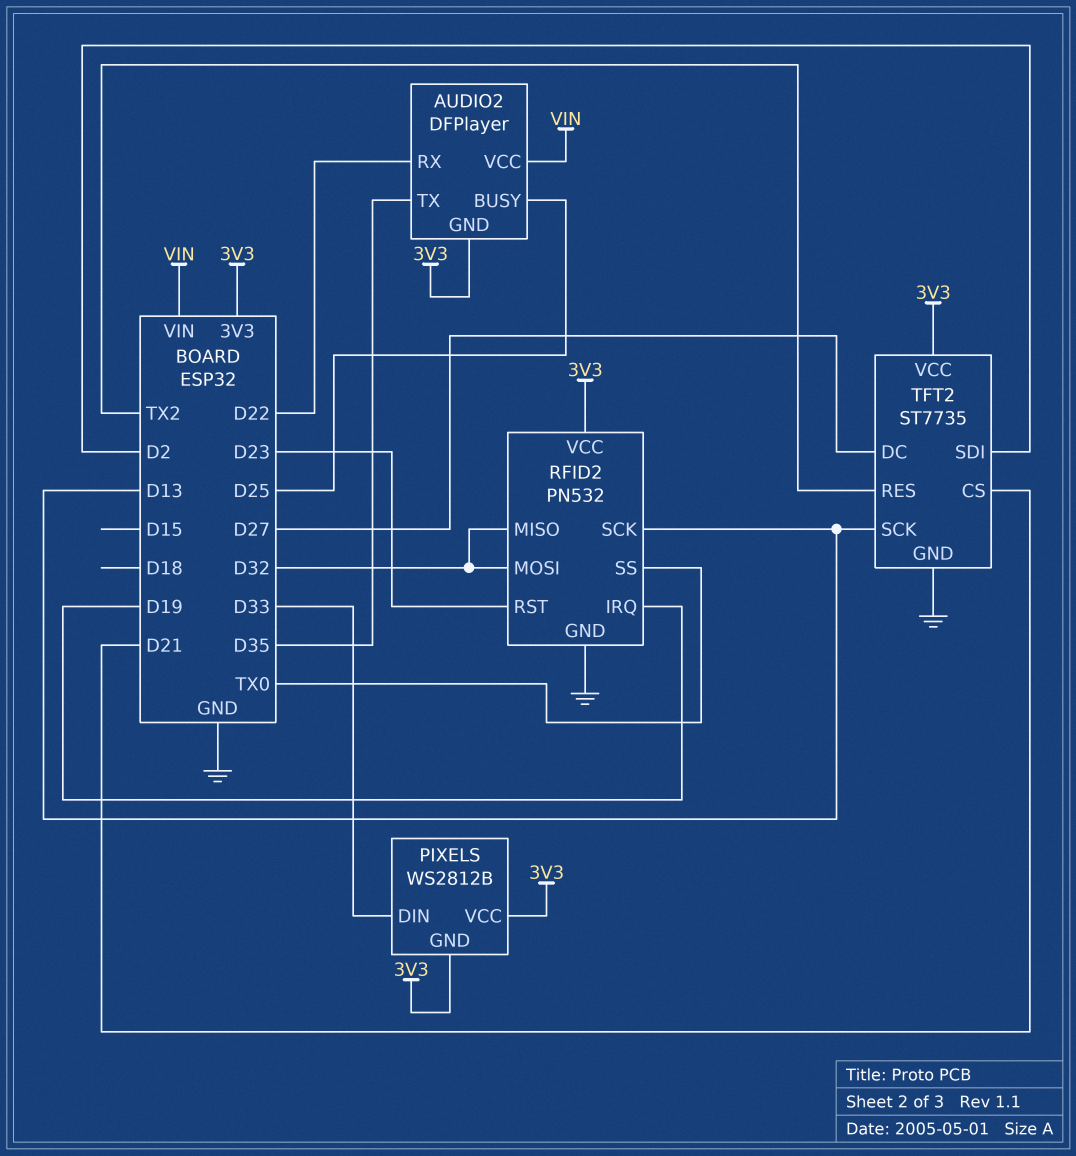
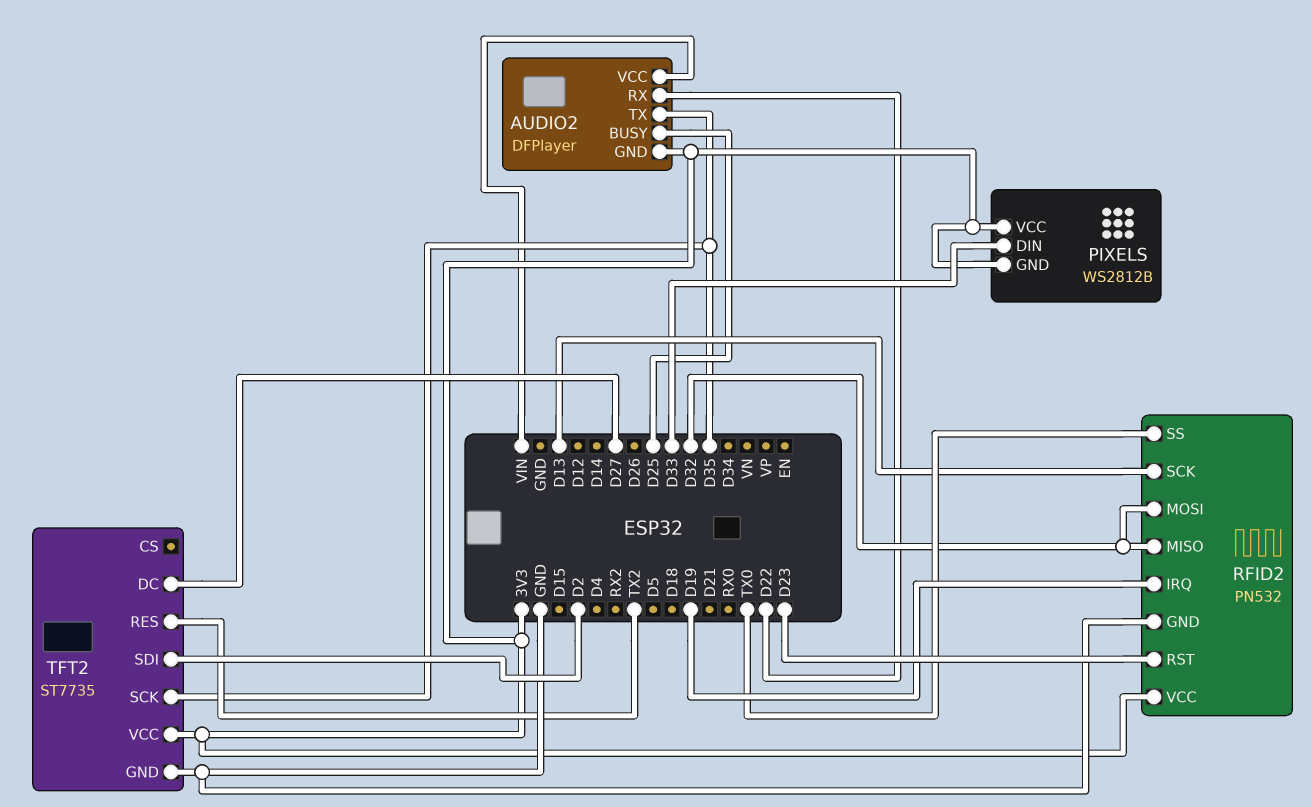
TFT2 pin CS: D21 -> none
TFT2 pin SCK: D13 -> D35

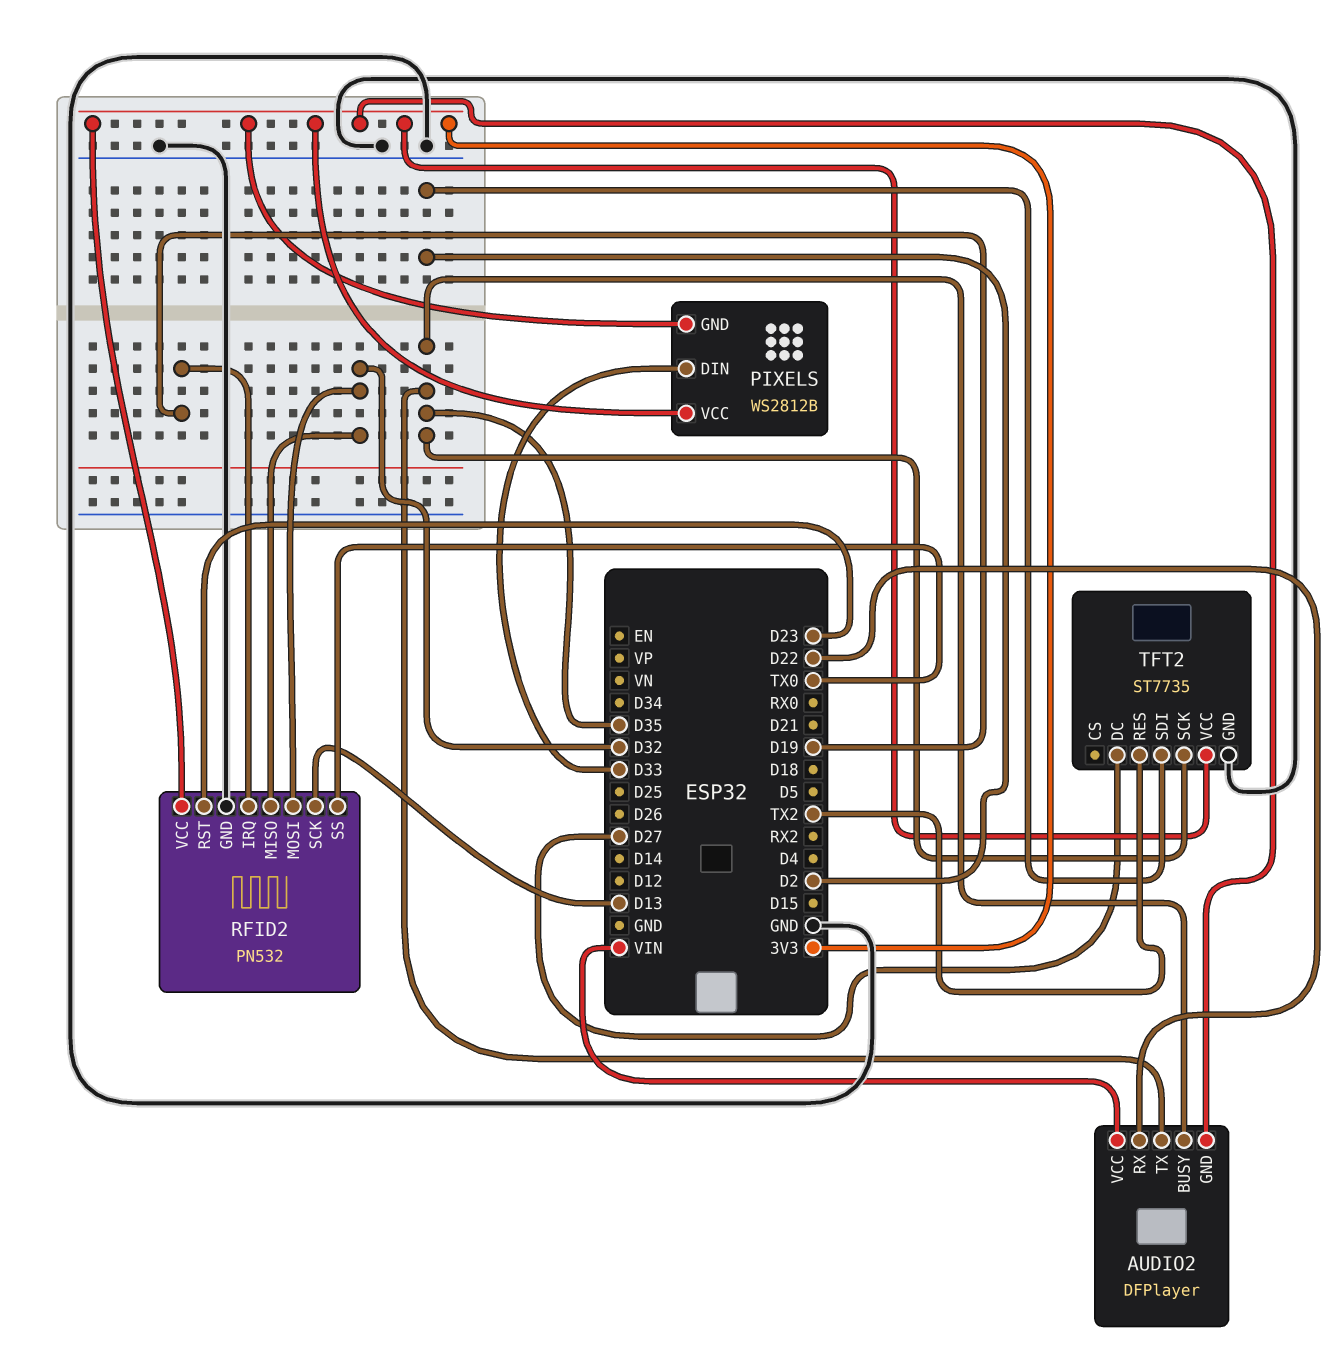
AUDIO2 pin BUSY: D25 -> D35

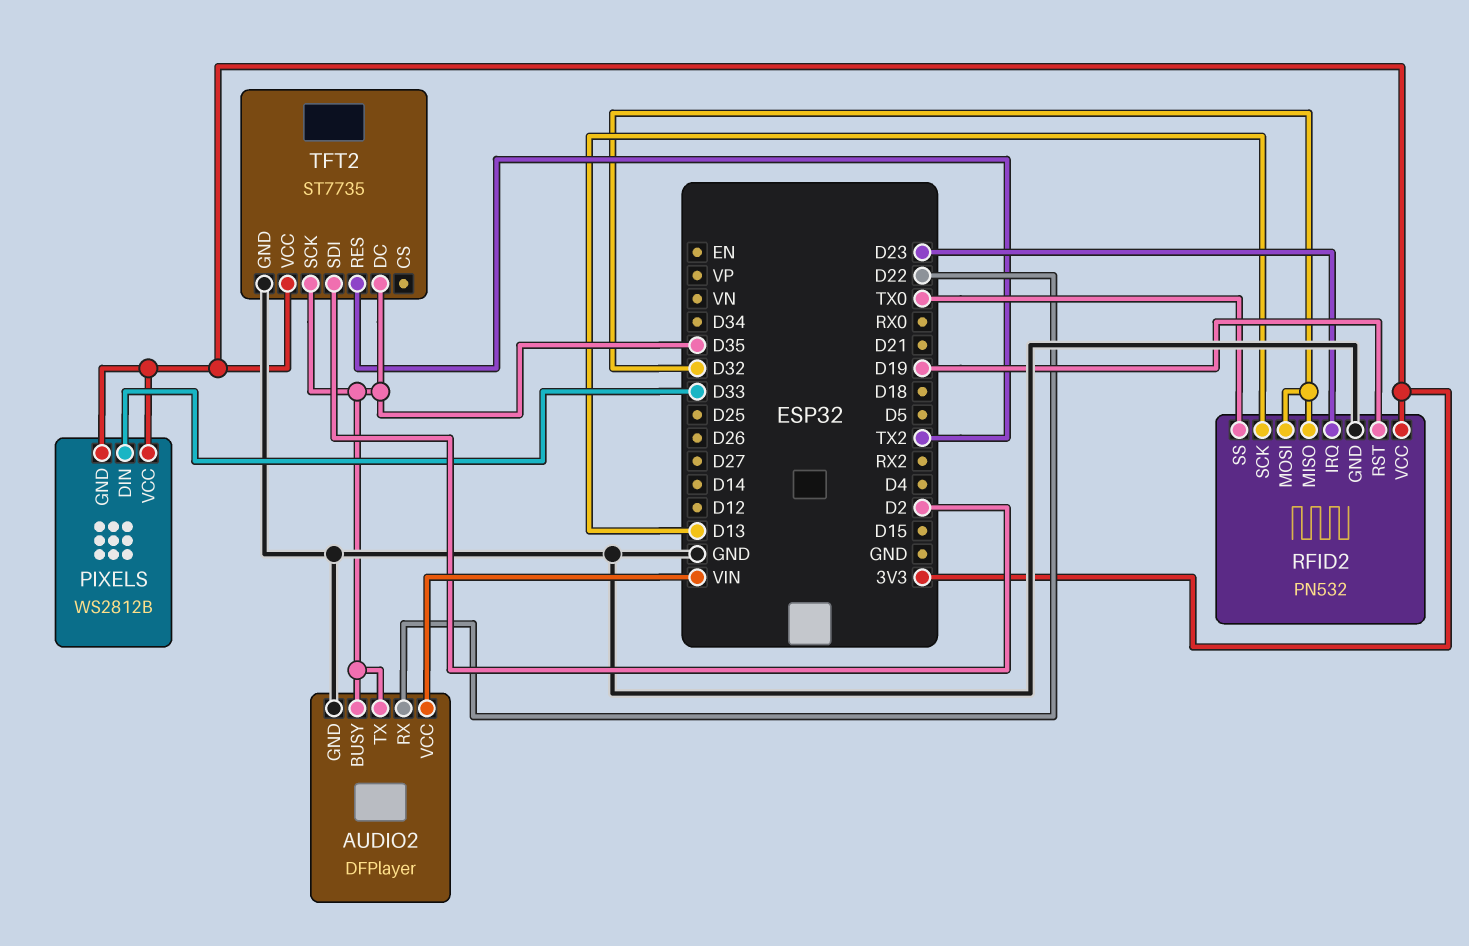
AUDIO2 pin GND: 3V3 -> GND
RFID2 pin IRQ: D19 -> D23
RFID2 pin RST: D23 -> D19
TFT2 pin DC: D27 -> D35

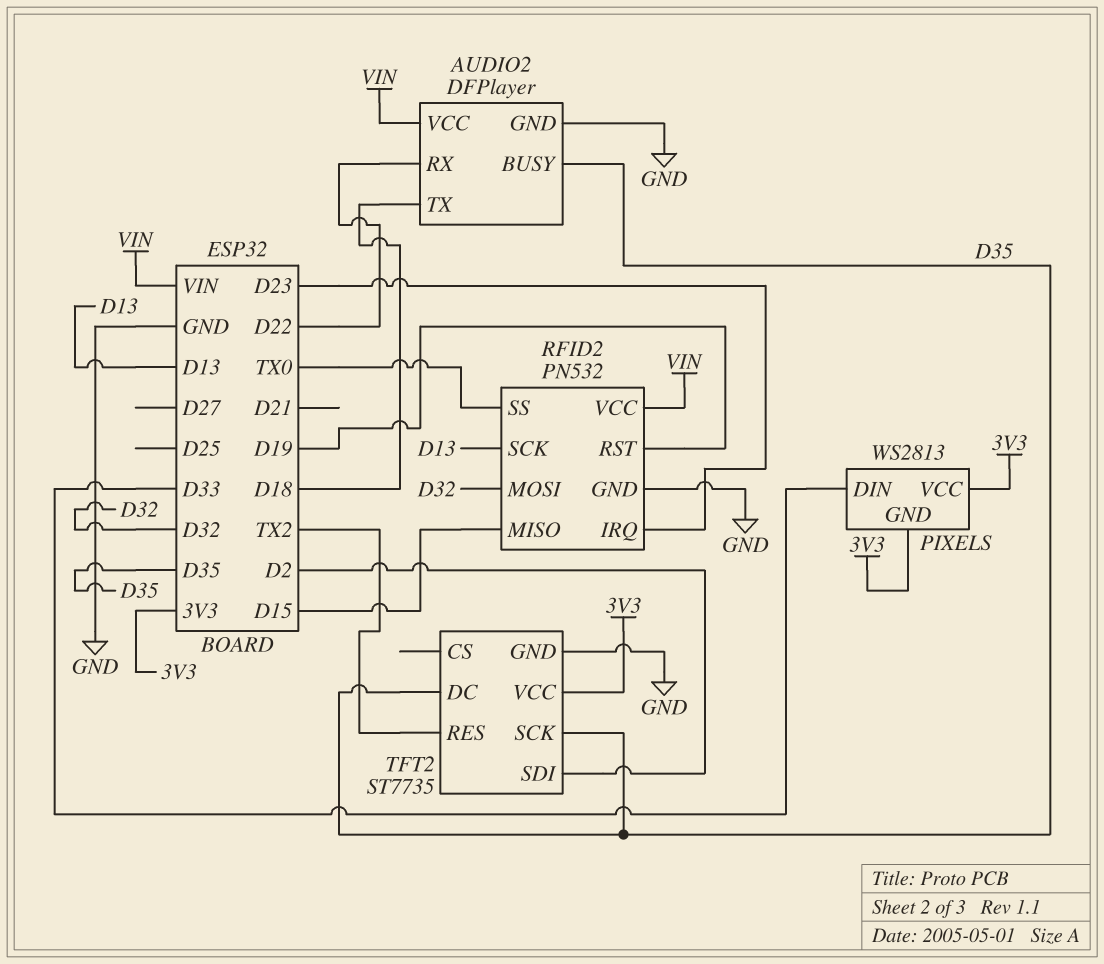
AUDIO2 pin TX: D35 -> D18
PIXELS: WS2812B -> WS2813
RFID2 pin MISO: D32 -> D15
RFID2 pin VCC: 3V3 -> VIN

